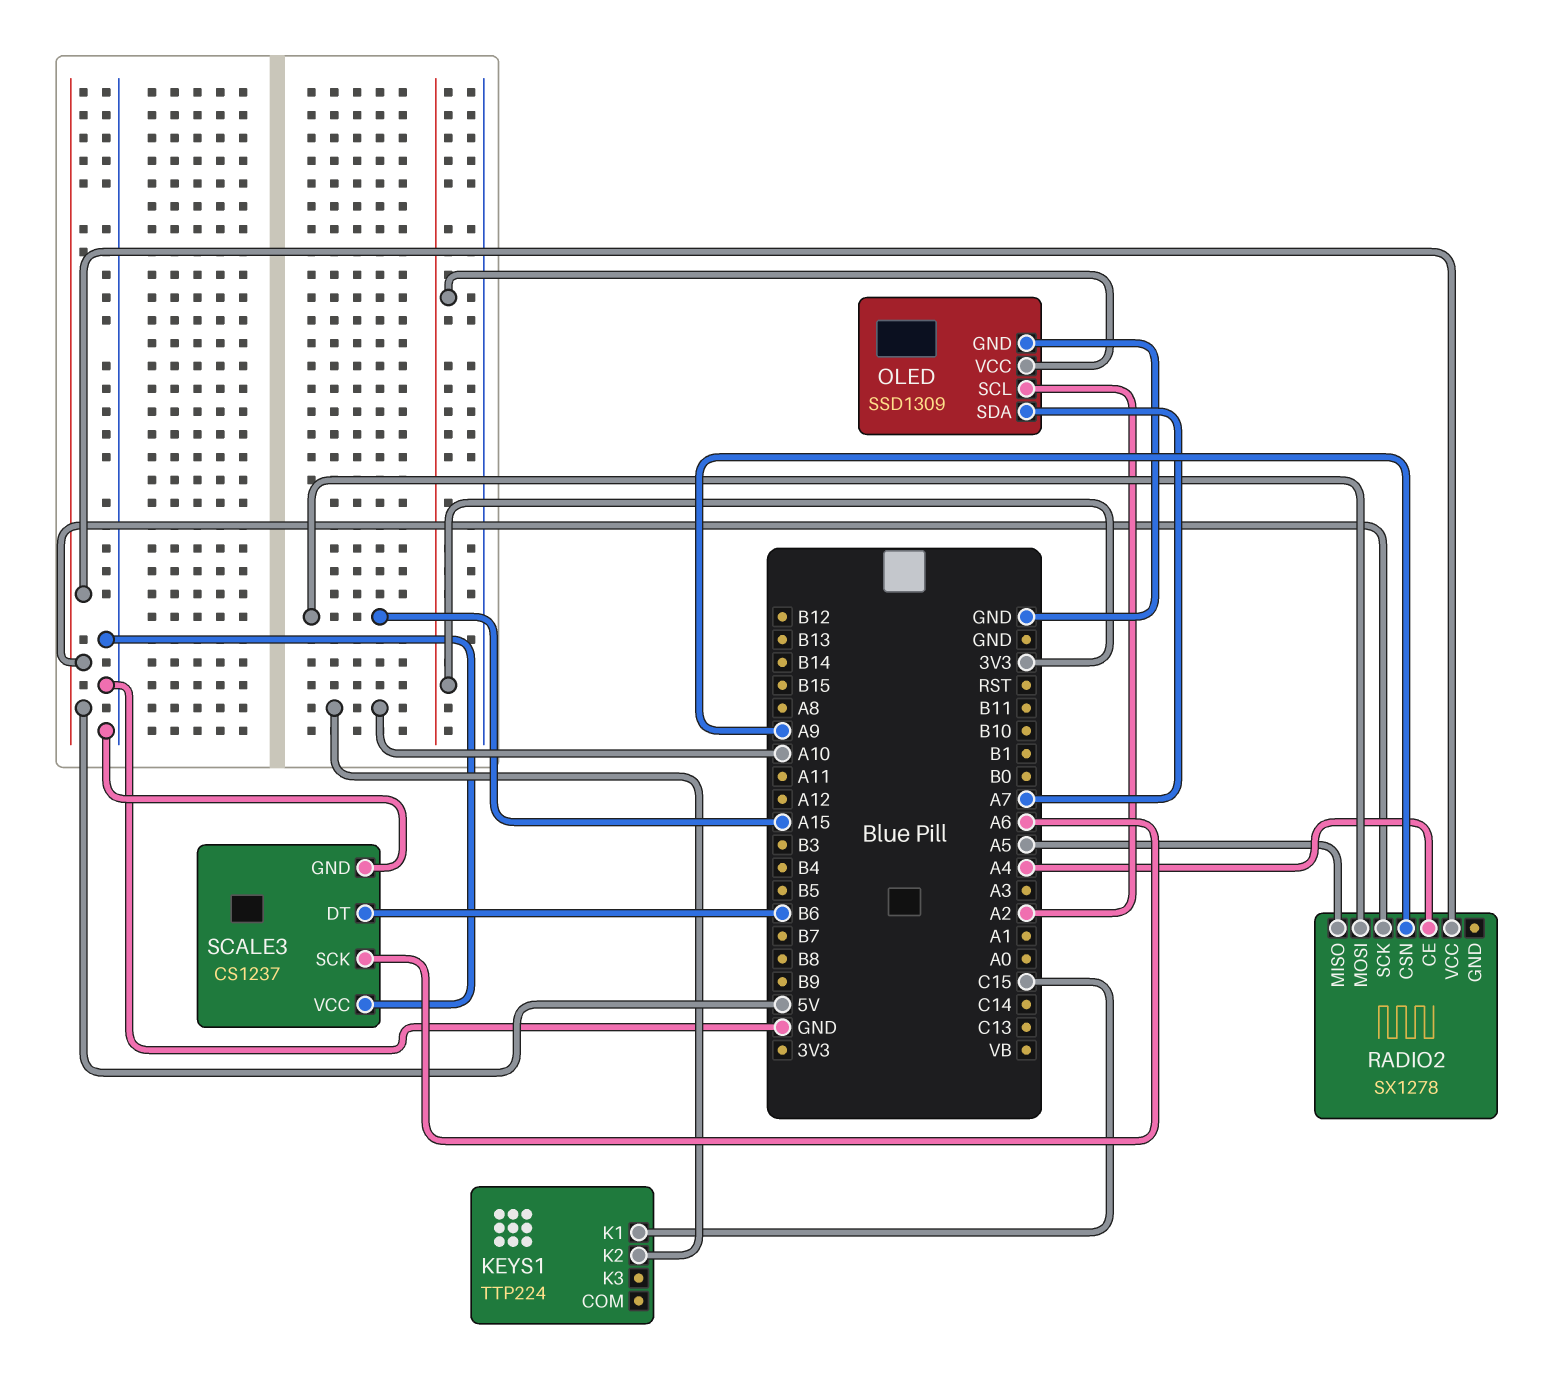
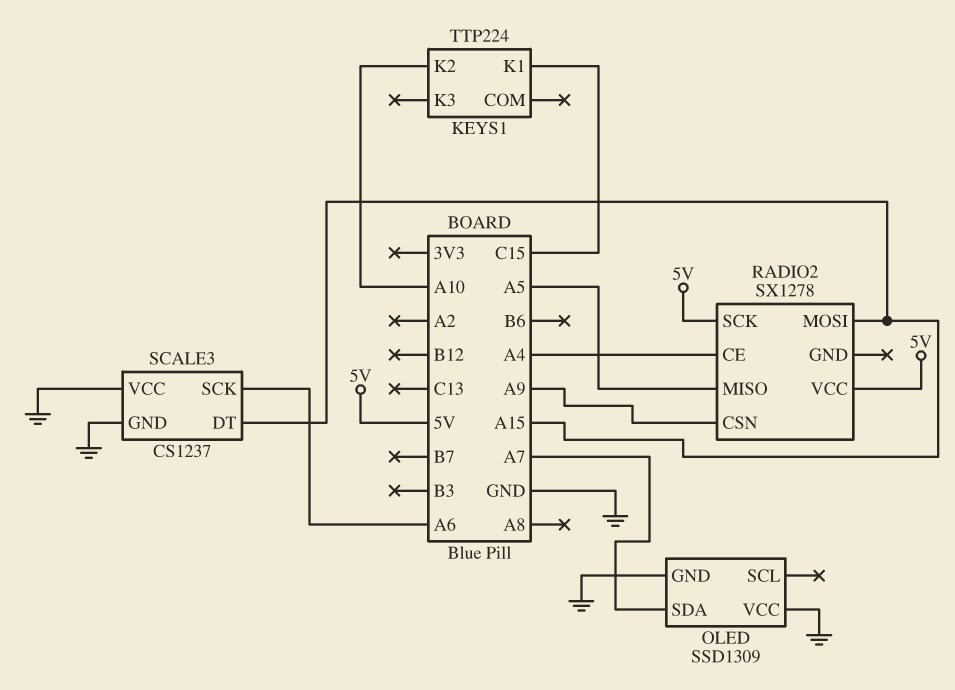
OLED pin SCL: A2 -> none
OLED pin VCC: 3V3 -> GND
SCALE3 pin DT: B6 -> A15

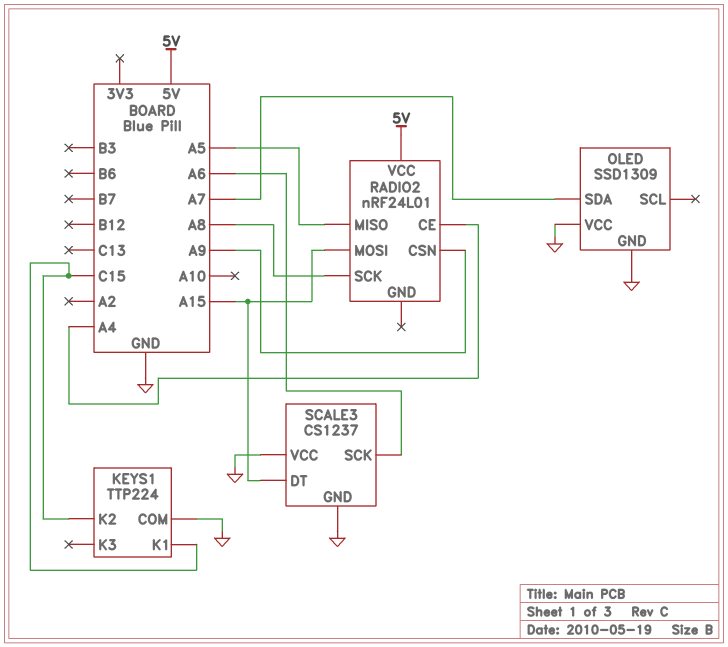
KEYS1 pin COM: none -> GND
KEYS1 pin K2: A10 -> C15
RADIO2: SX1278 -> nRF24L01
RADIO2 pin SCK: 5V -> A8

